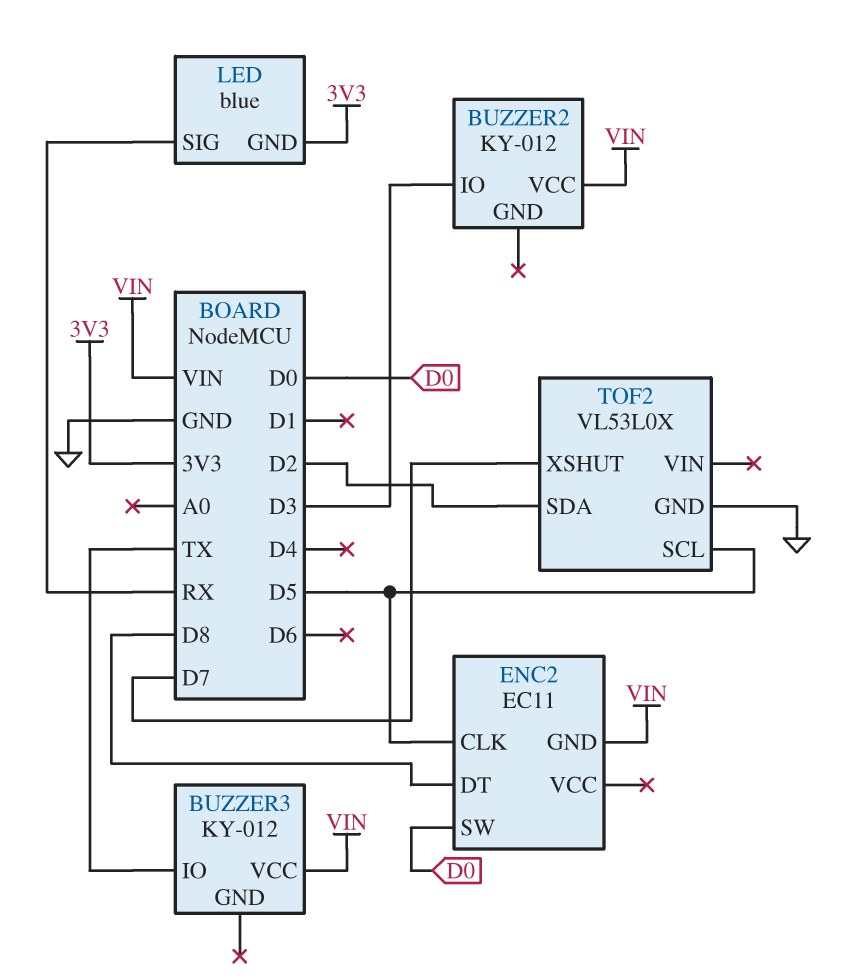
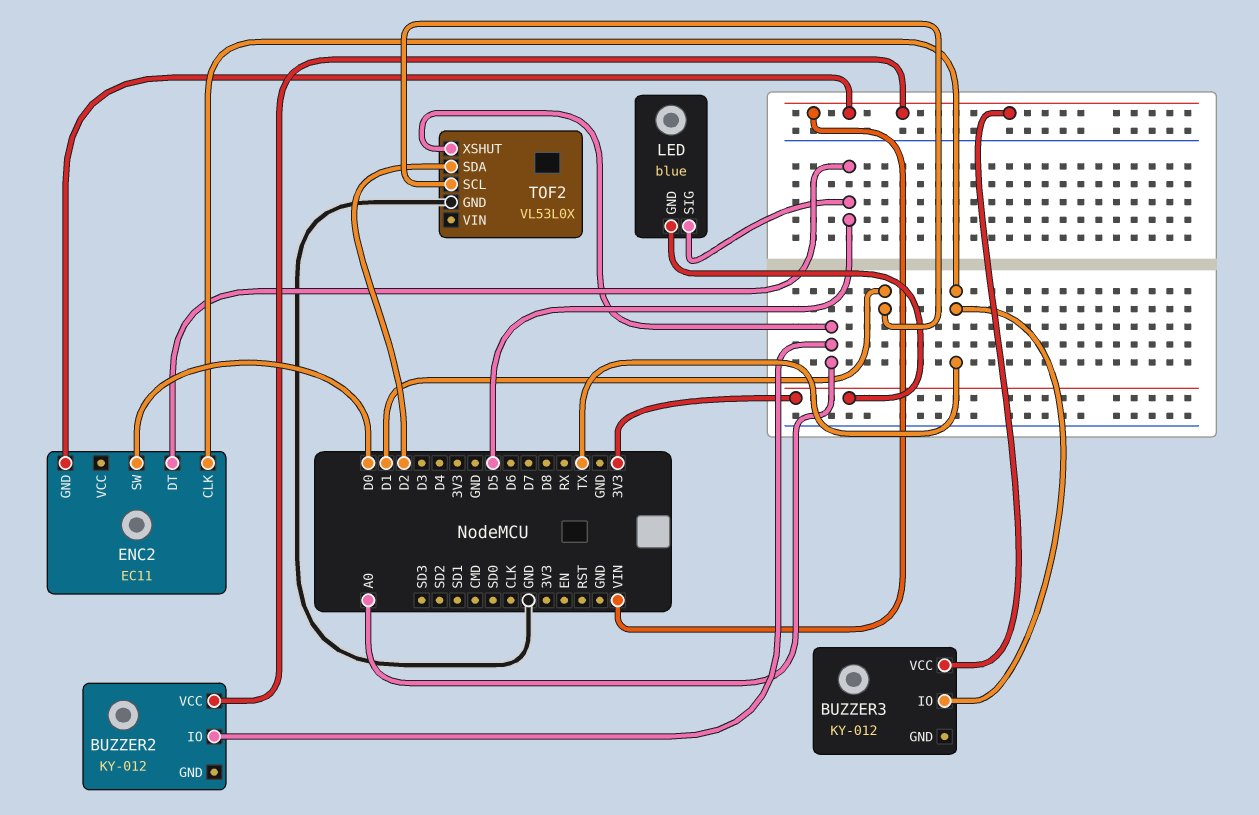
BUZZER2 pin IO: D3 -> A0
ENC2 pin CLK: D5 -> TX
ENC2 pin DT: D8 -> D5
LED pin SIG: RX -> D5
TOF2 pin SCL: D5 -> D1
TOF2 pin XSHUT: D7 -> A0

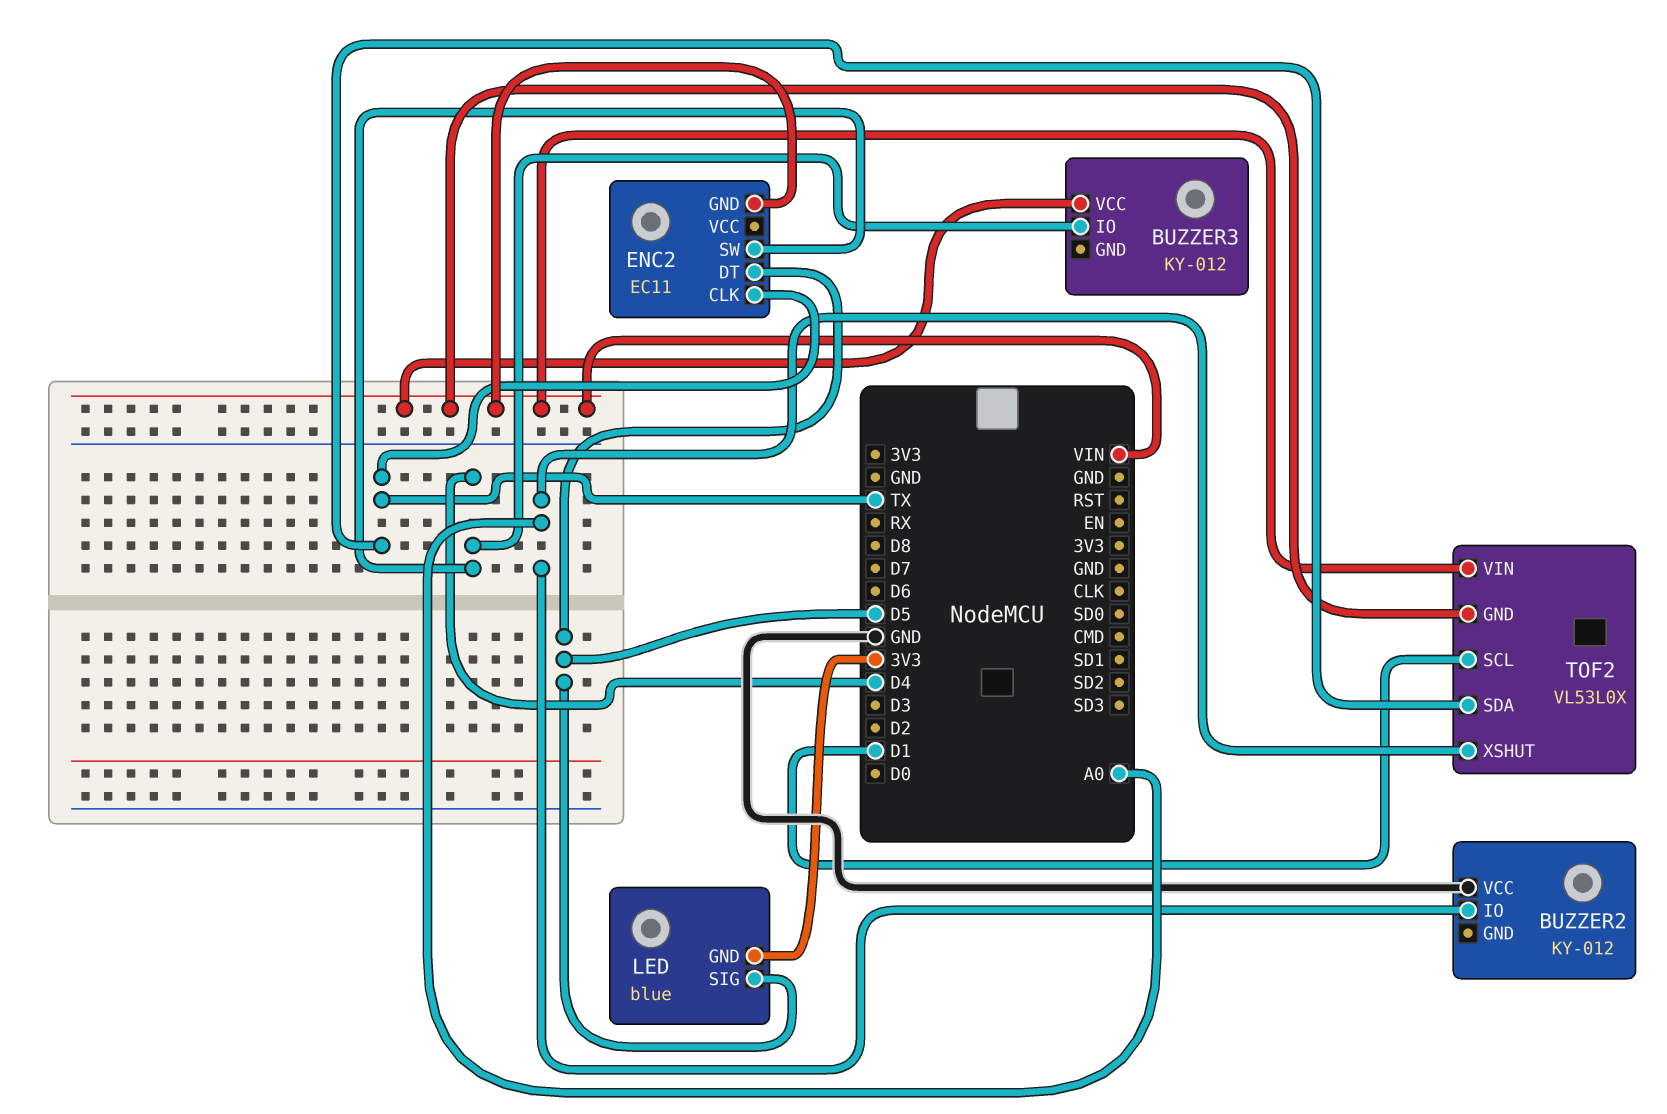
BUZZER2 pin VCC: VIN -> GND
BUZZER3 pin IO: TX -> D4
ENC2 pin SW: D0 -> D4
TOF2 pin GND: GND -> VIN
TOF2 pin SDA: D2 -> TX
TOF2 pin VIN: none -> VIN

